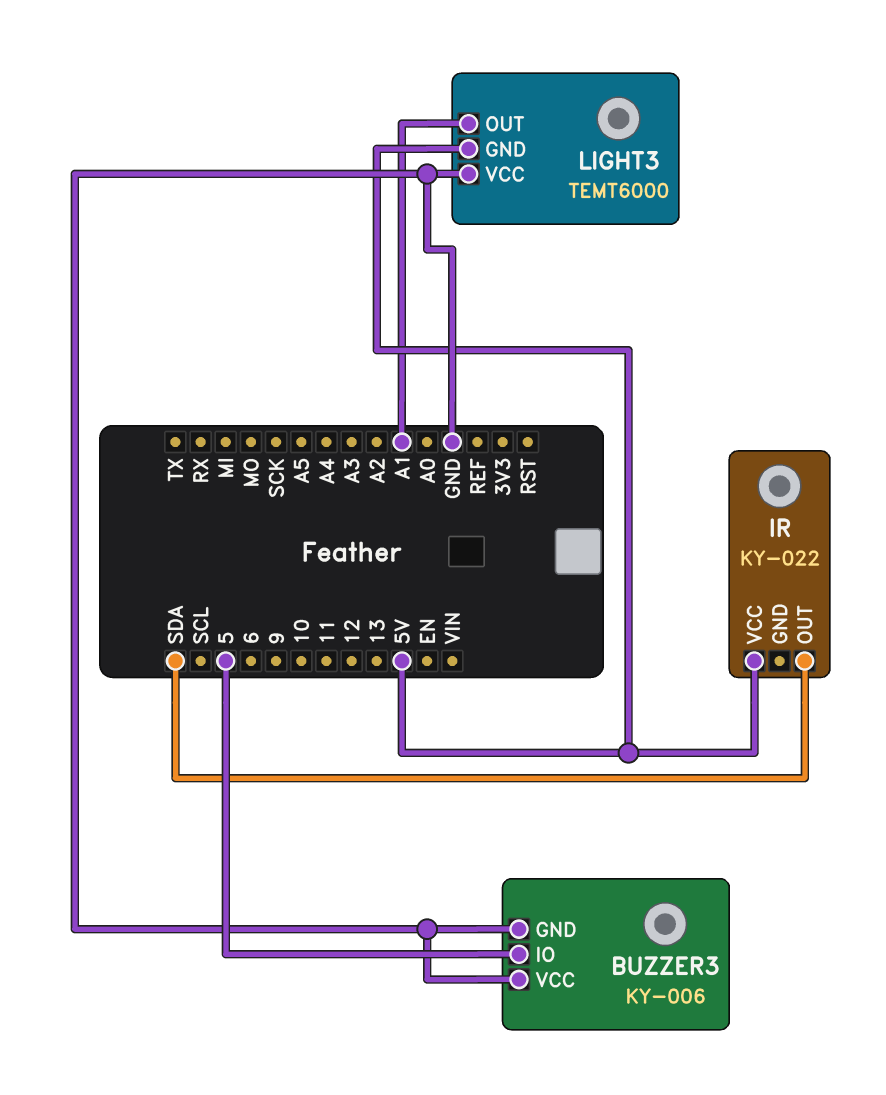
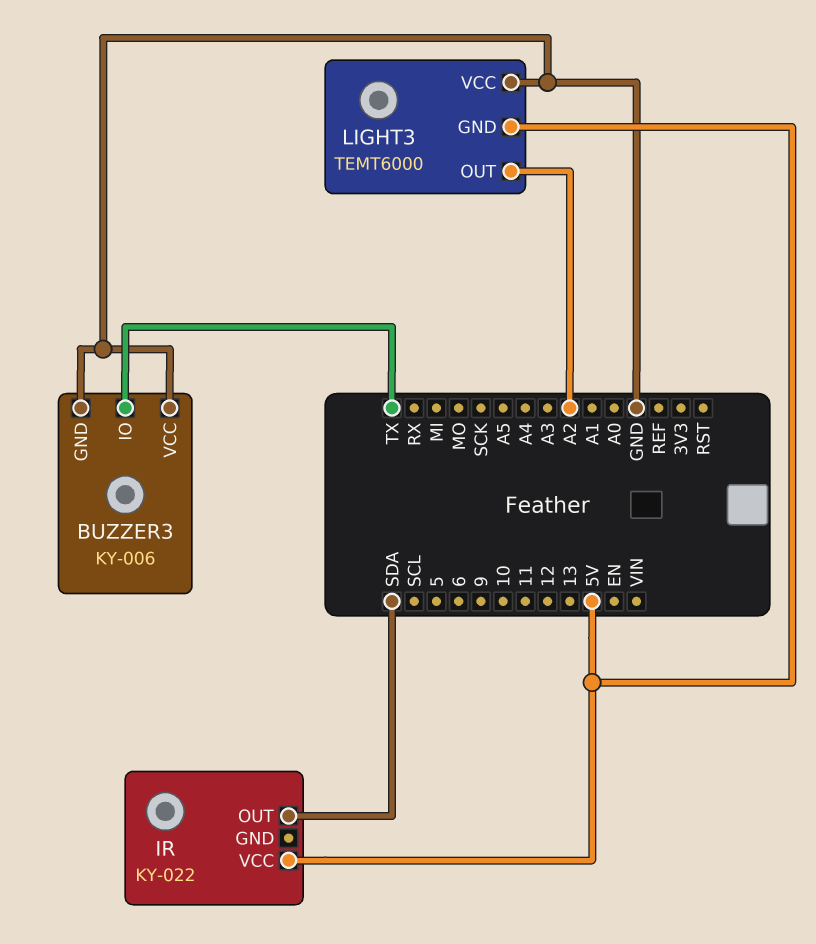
BUZZER3 pin IO: 5 -> TX
LIGHT3 pin OUT: A1 -> A2

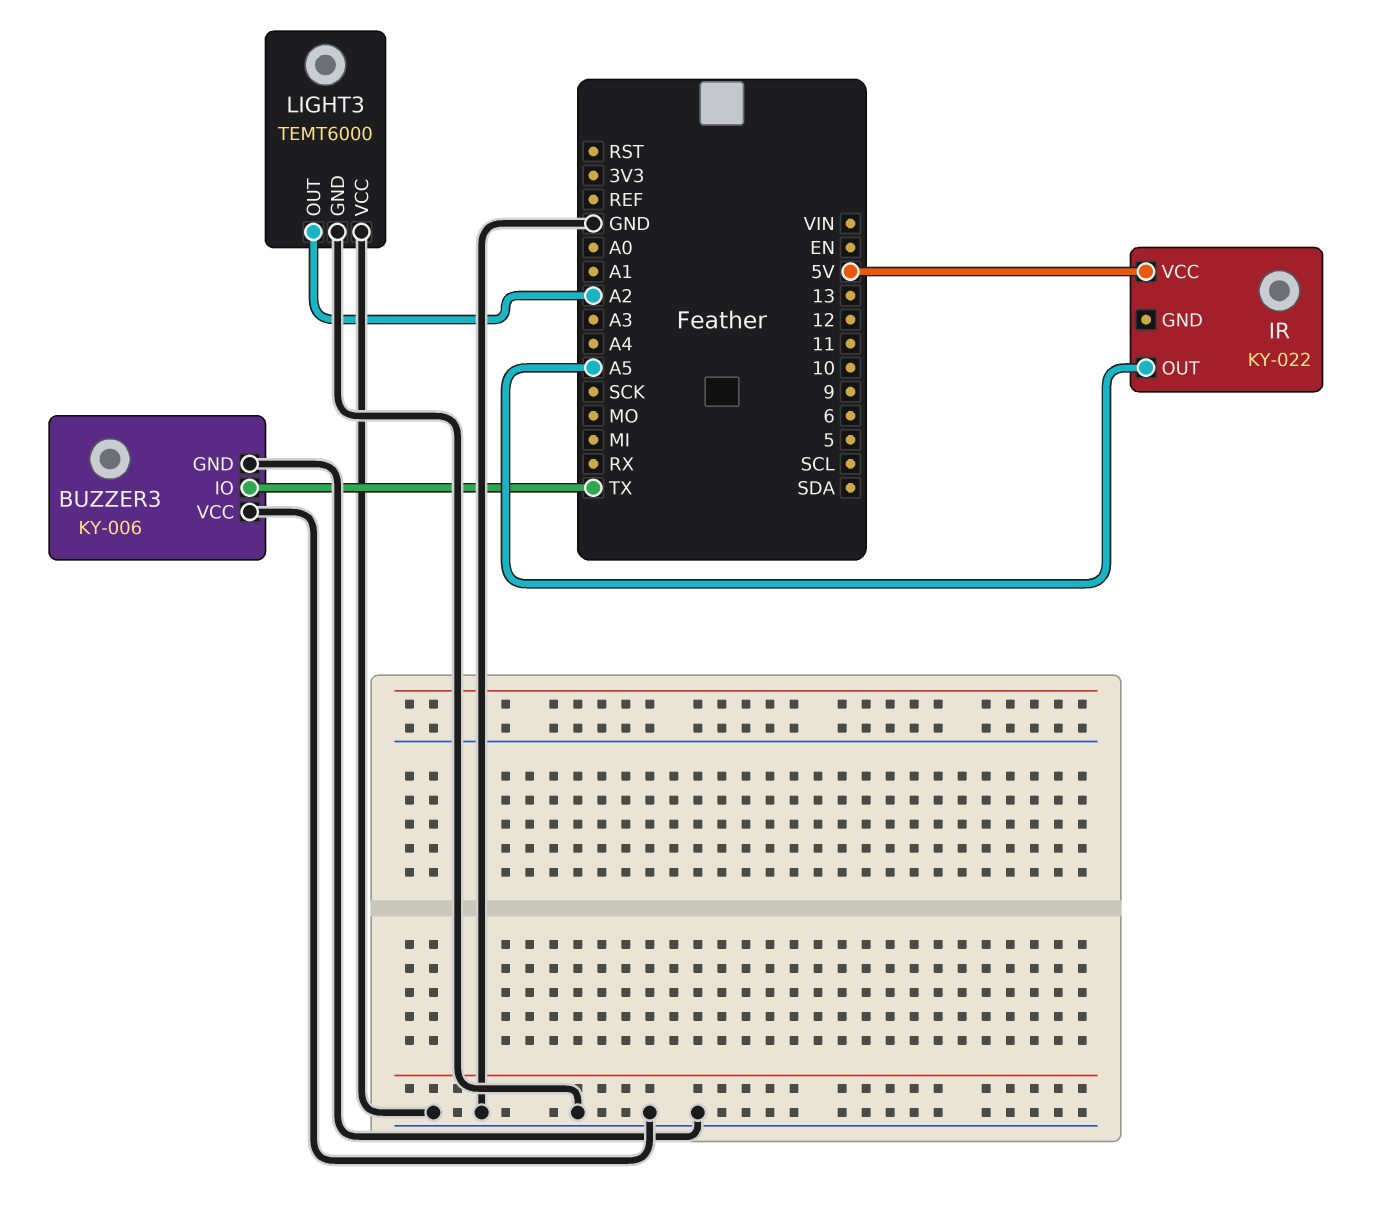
IR pin OUT: SDA -> A5
LIGHT3 pin GND: 5V -> GND

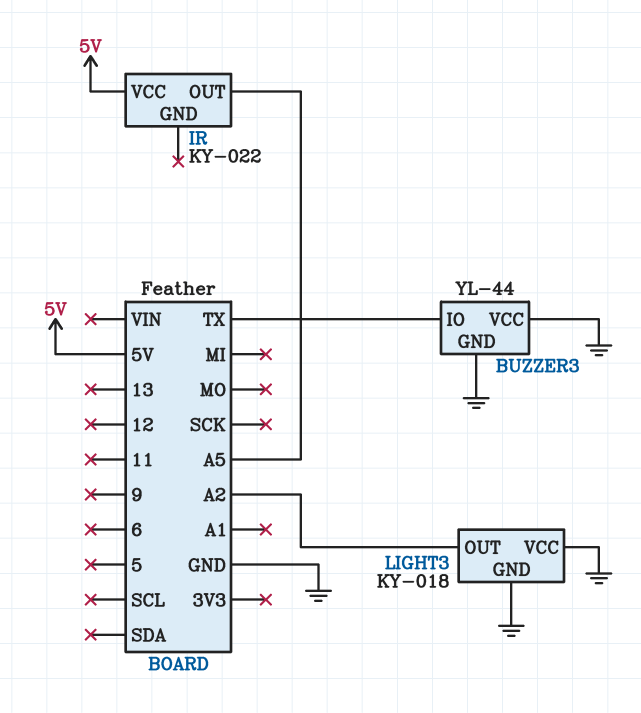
BUZZER3: KY-006 -> YL-44
LIGHT3: TEMT6000 -> KY-018

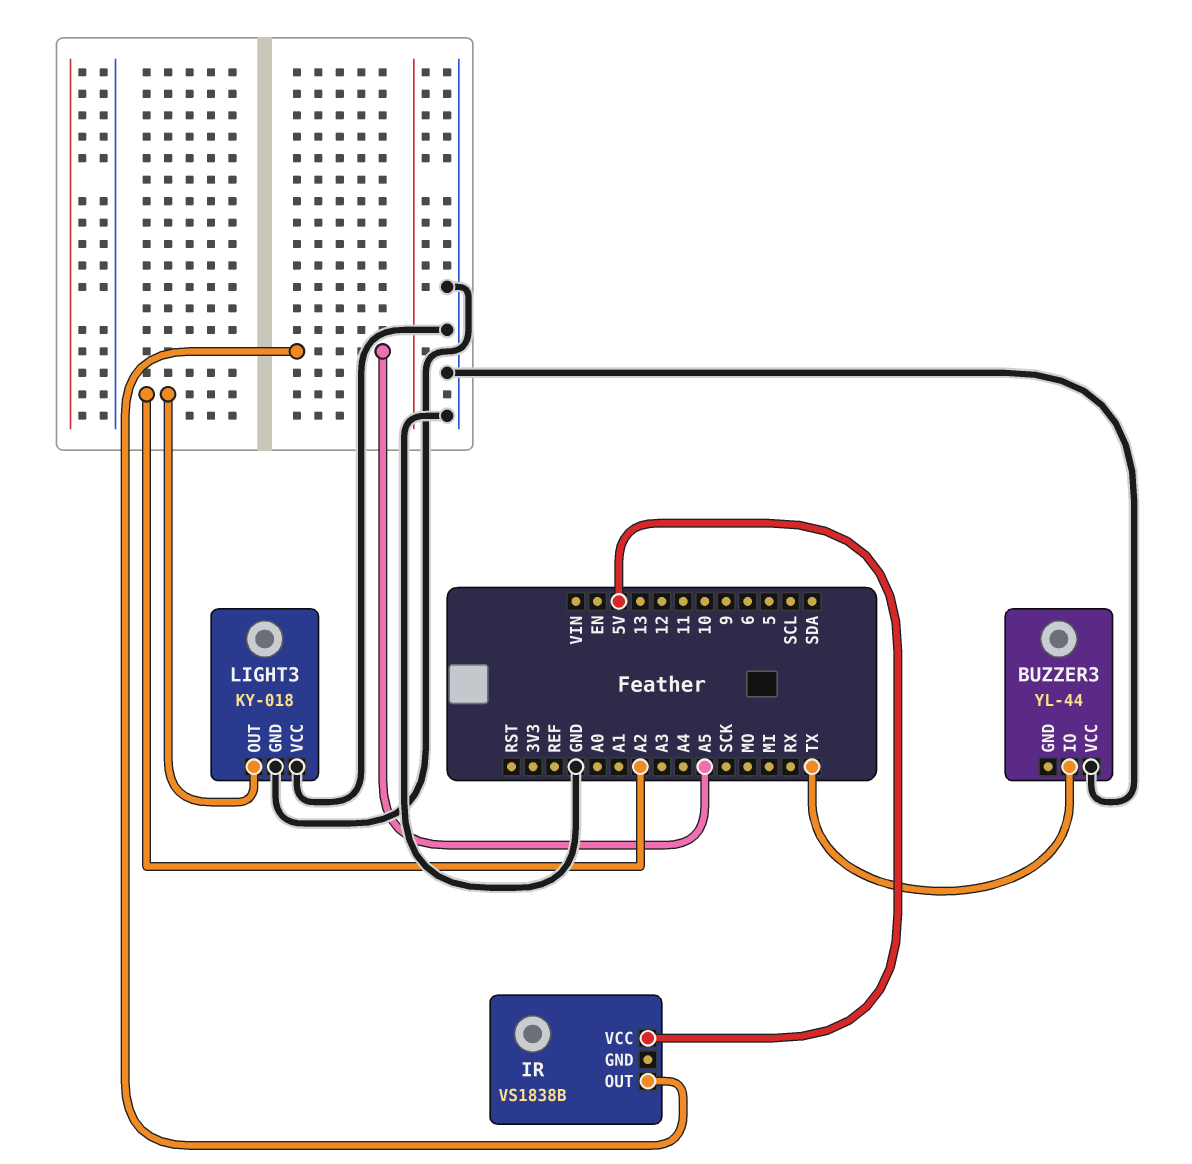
BUZZER3 pin GND: GND -> none
IR: KY-022 -> VS1838B

